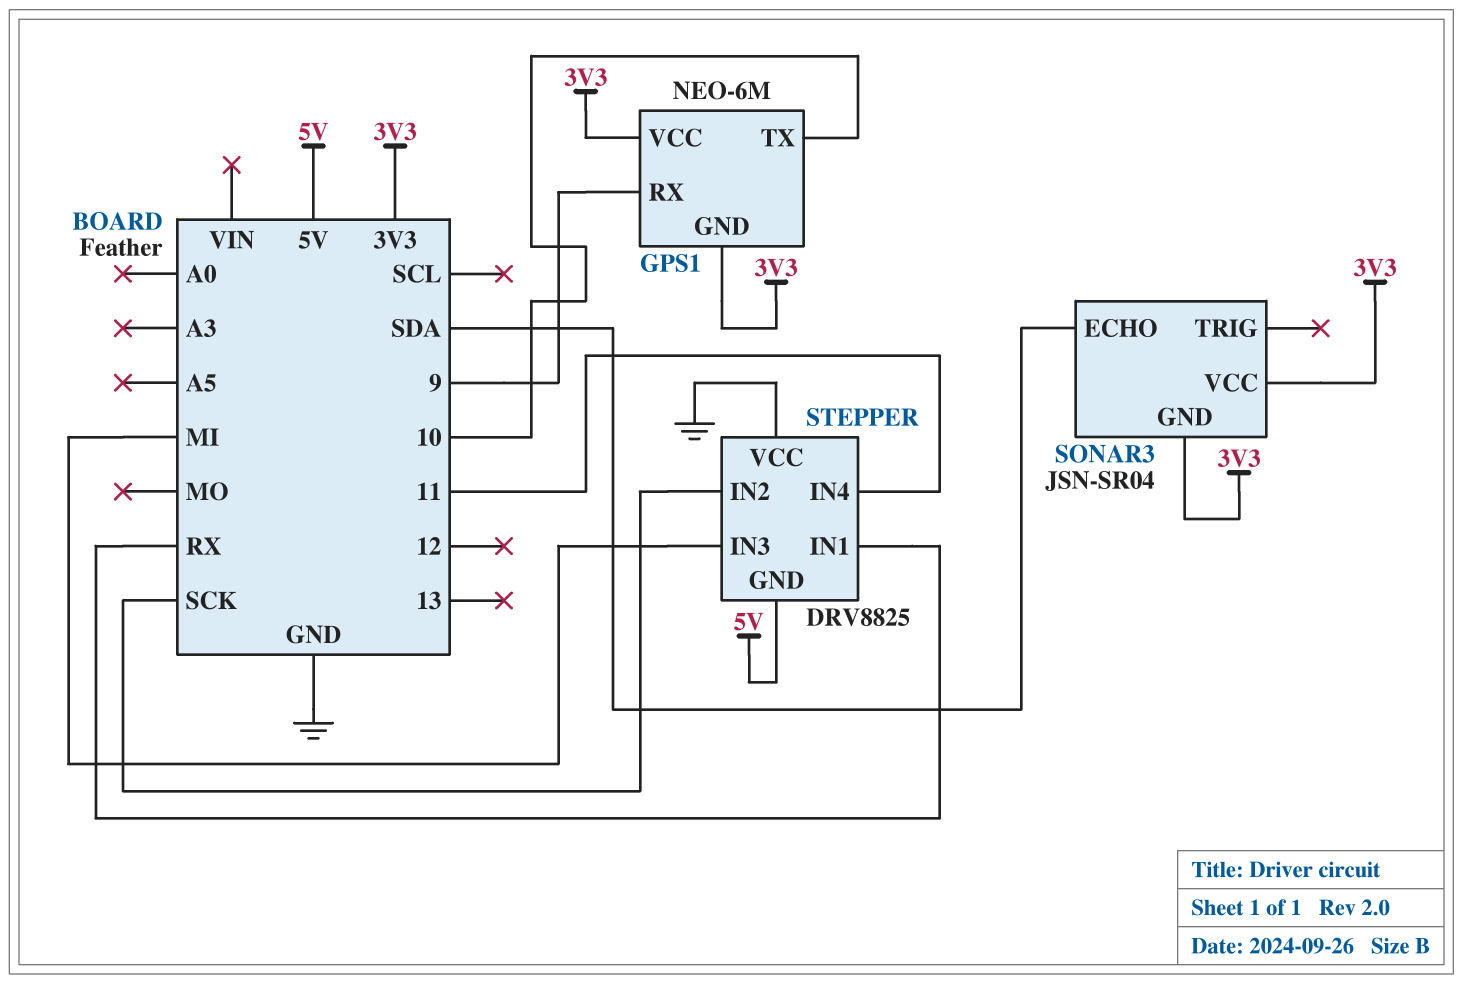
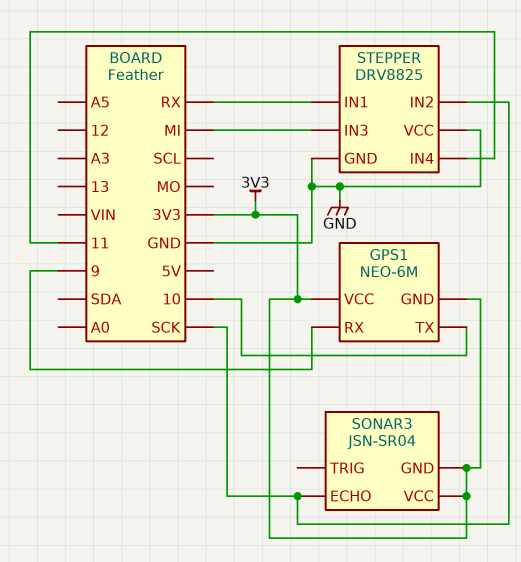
SONAR3 pin ECHO: SDA -> SCK
STEPPER pin GND: 5V -> GND

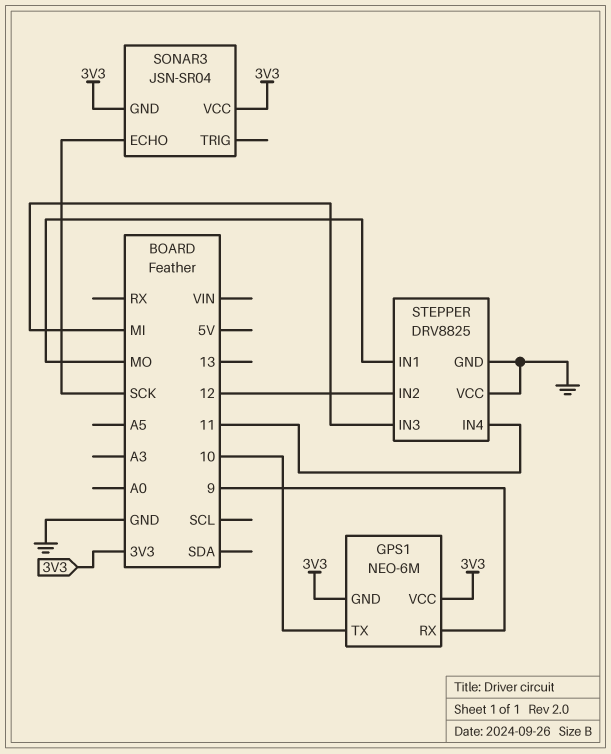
STEPPER pin IN1: RX -> MO
STEPPER pin IN2: SCK -> 12

